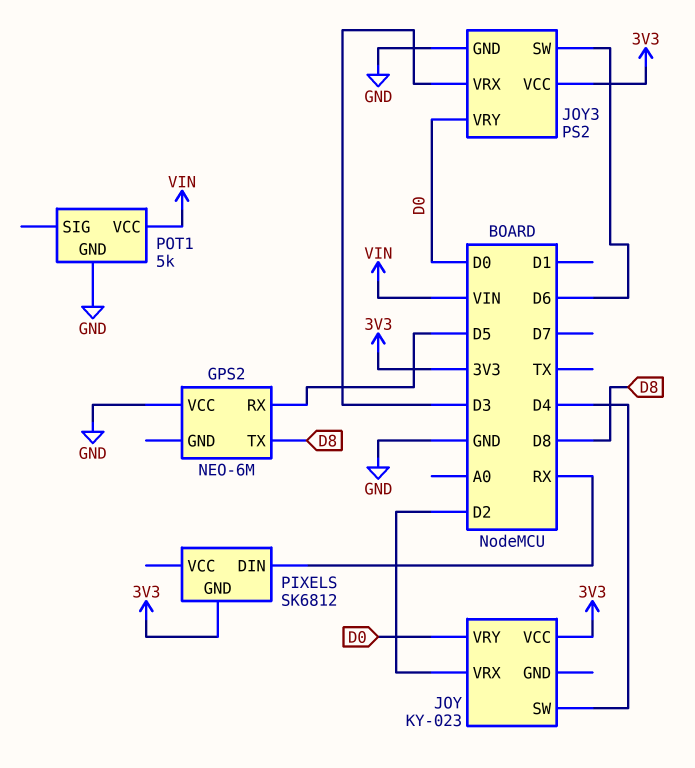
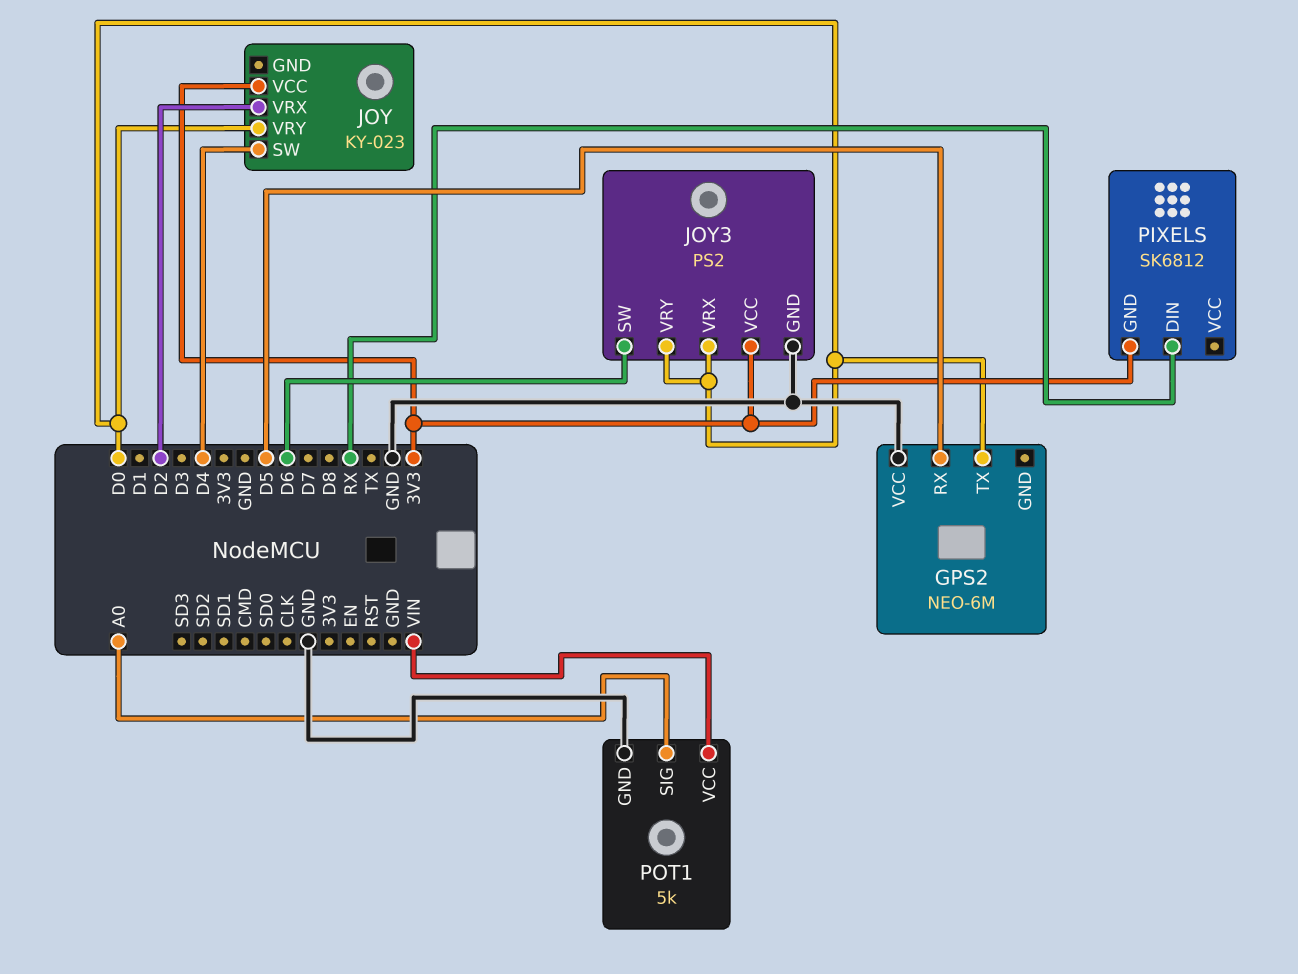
GPS2 pin TX: D8 -> D0
JOY3 pin VRX: D3 -> D0
POT1 pin SIG: none -> A0

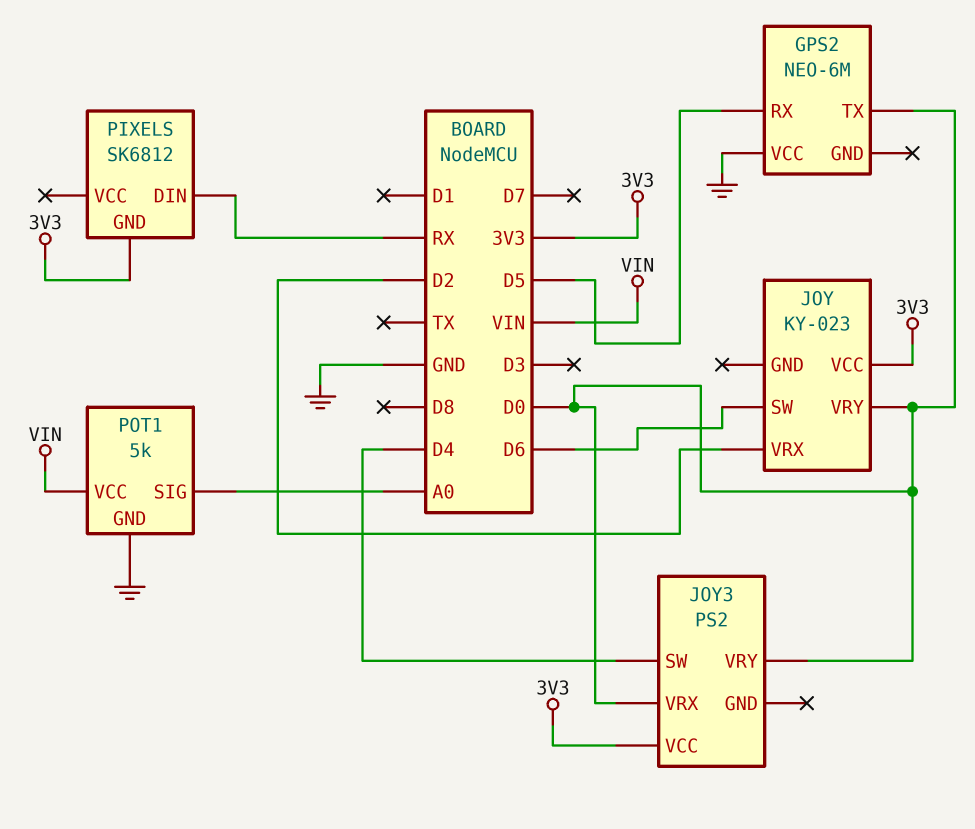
JOY pin SW: D4 -> D6
JOY3 pin GND: GND -> none
JOY3 pin SW: D6 -> D4

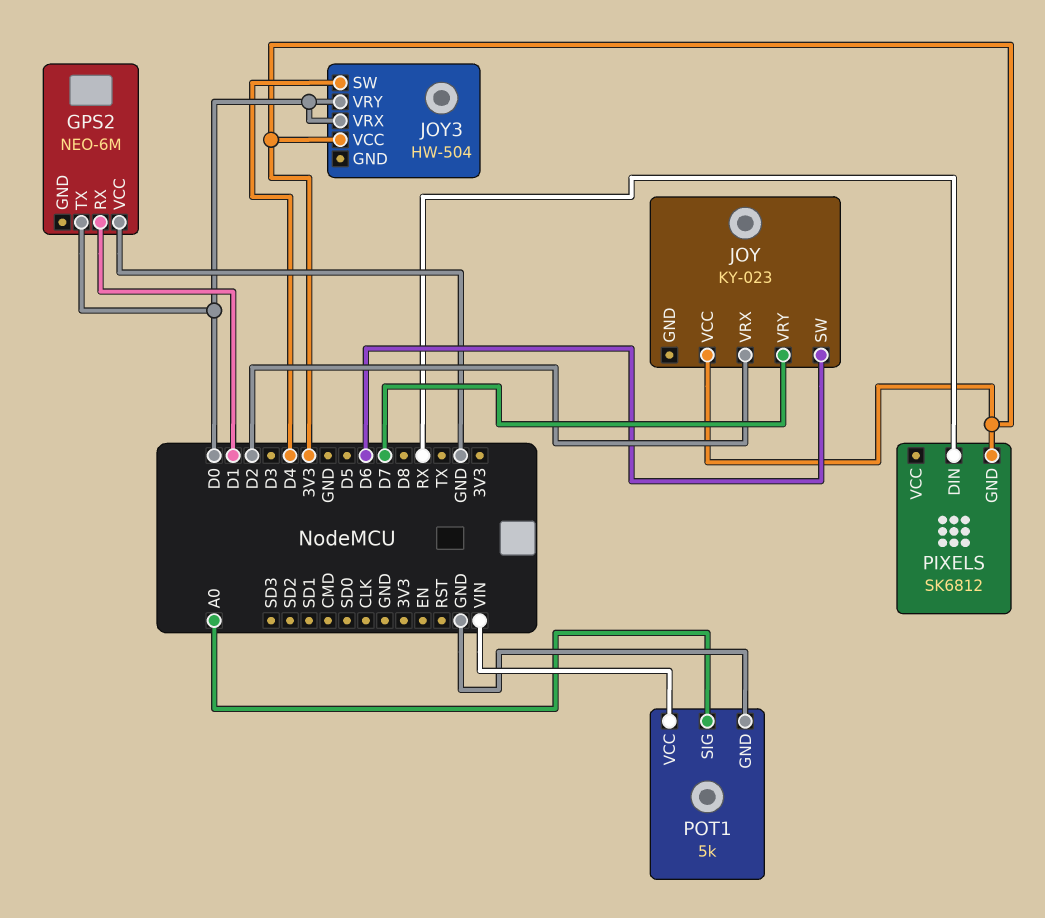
GPS2 pin RX: D5 -> D1
JOY pin VRY: D0 -> D7
JOY3: PS2 -> HW-504

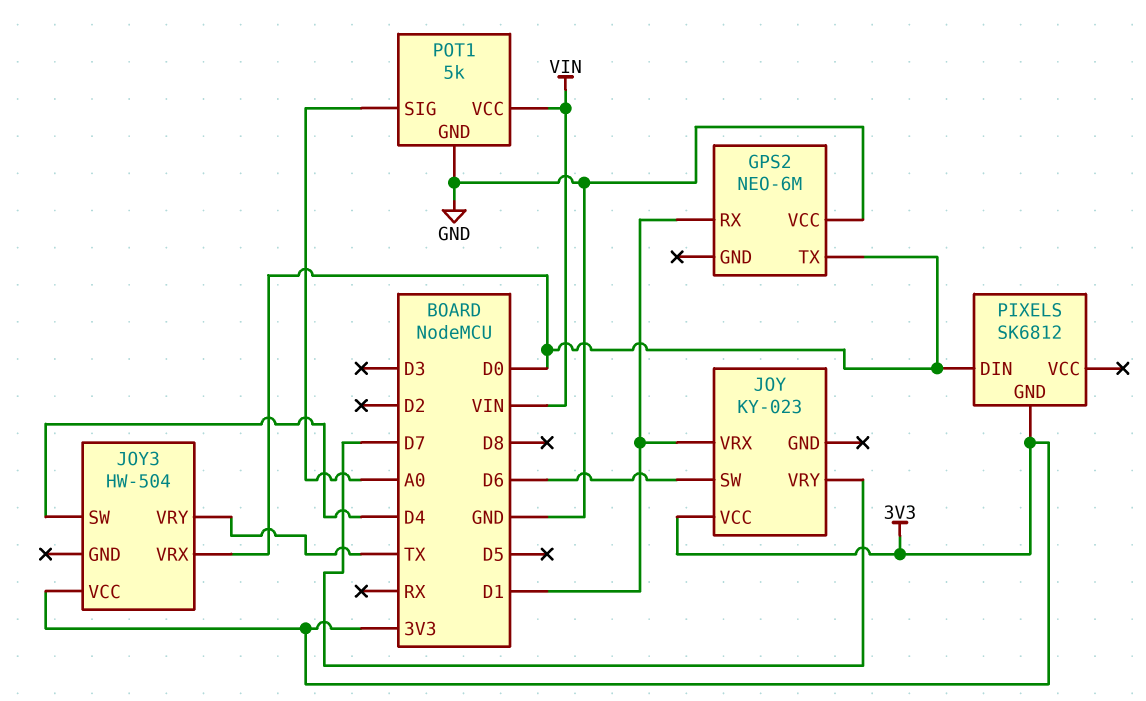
JOY pin VRX: D2 -> D1
JOY3 pin VRY: D0 -> TX
PIXELS pin DIN: RX -> D0

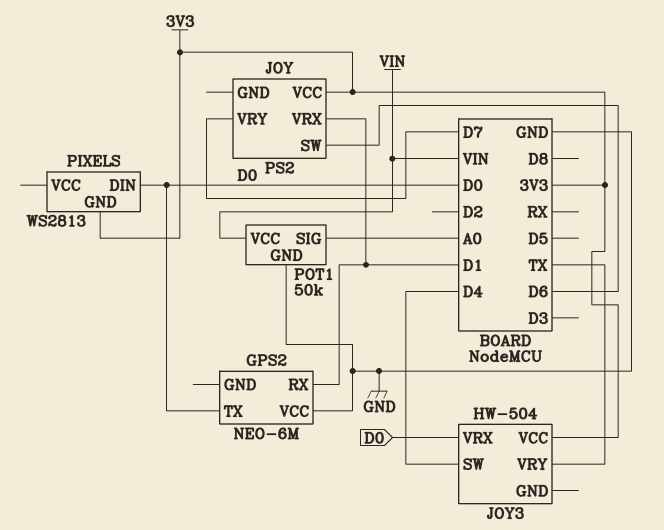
JOY: KY-023 -> PS2
PIXELS: SK6812 -> WS2813
POT1: 5k -> 50k

